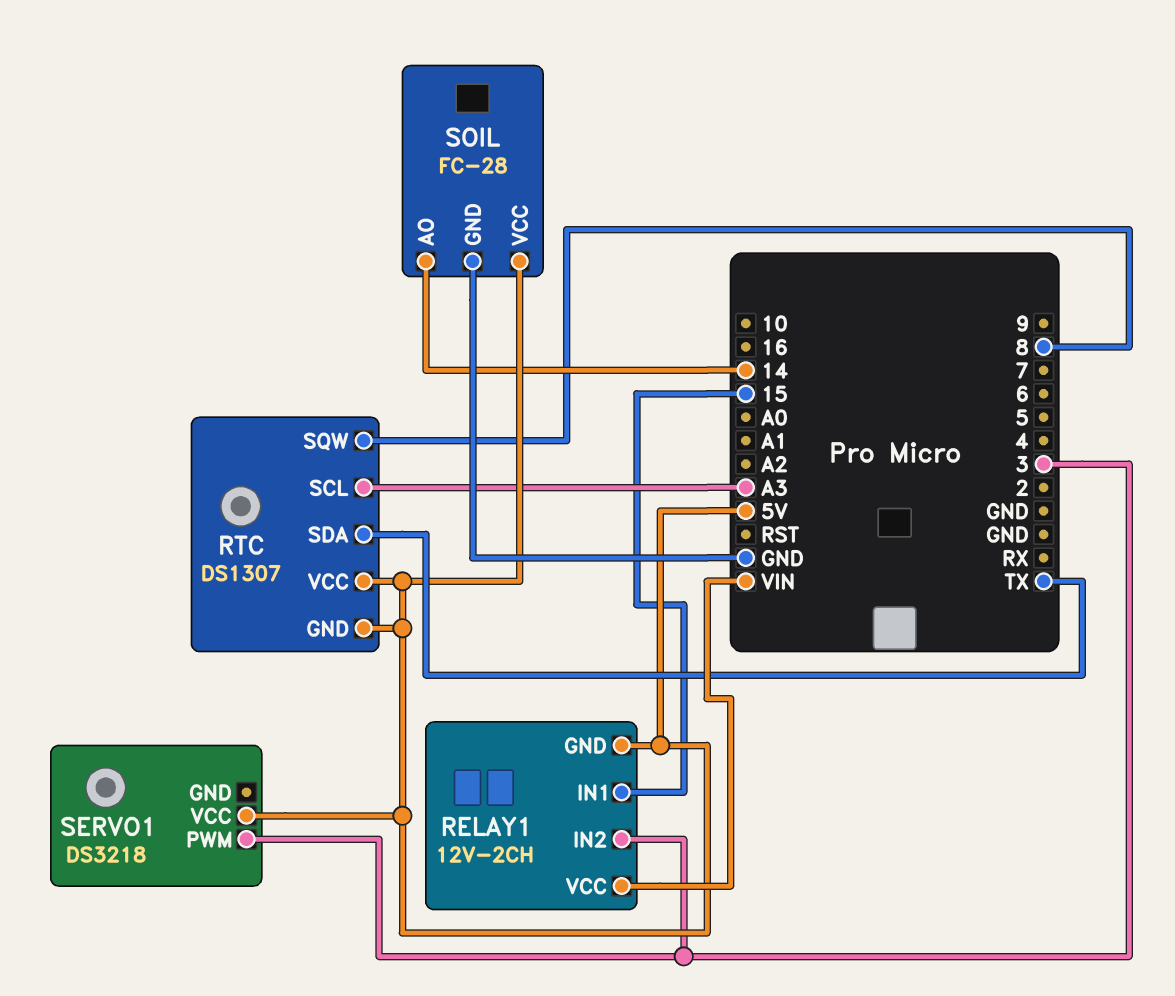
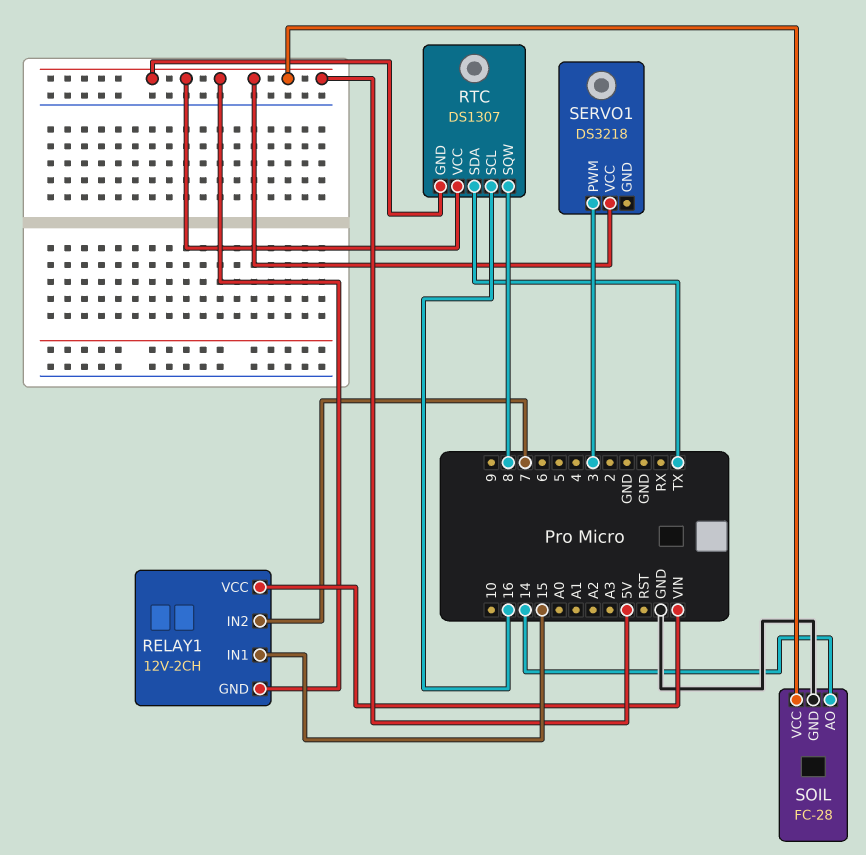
RELAY1 pin IN2: 3 -> 7
RTC pin SCL: A3 -> 16

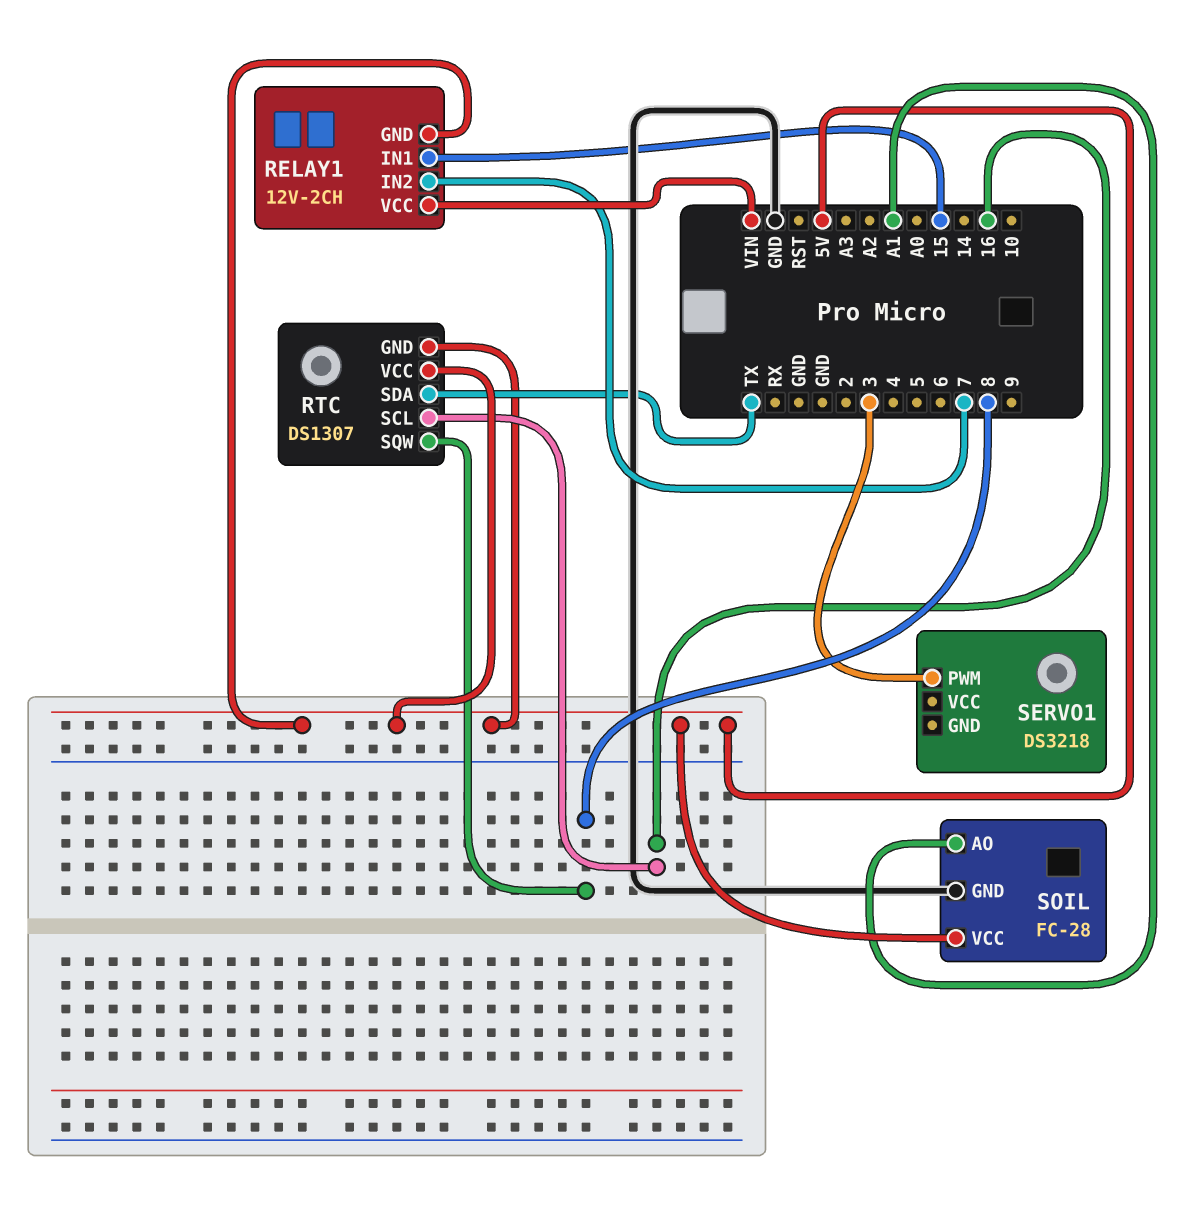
SERVO1 pin VCC: 5V -> none
SOIL pin AO: 14 -> A1

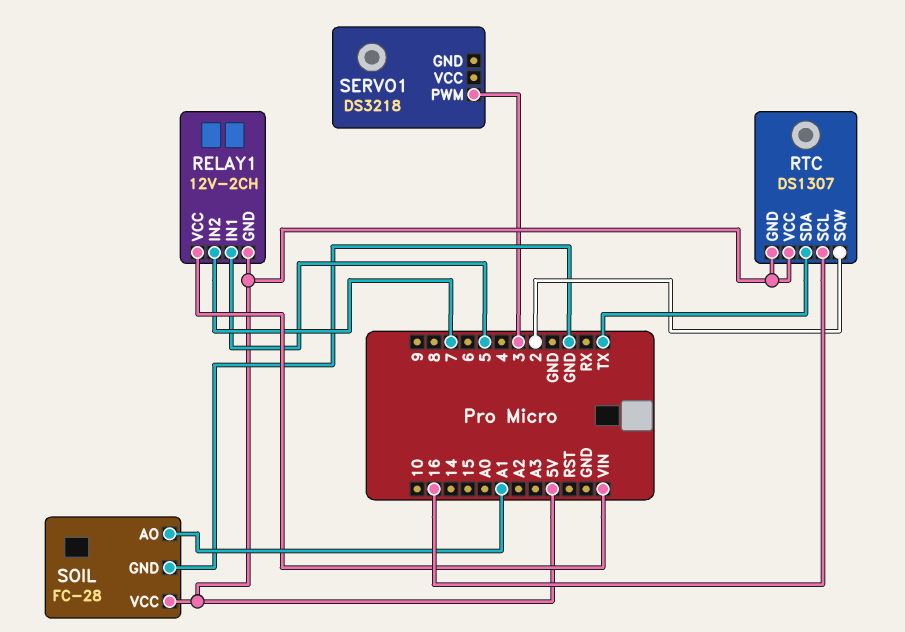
RELAY1 pin IN1: 15 -> 5
RTC pin SQW: 8 -> 2

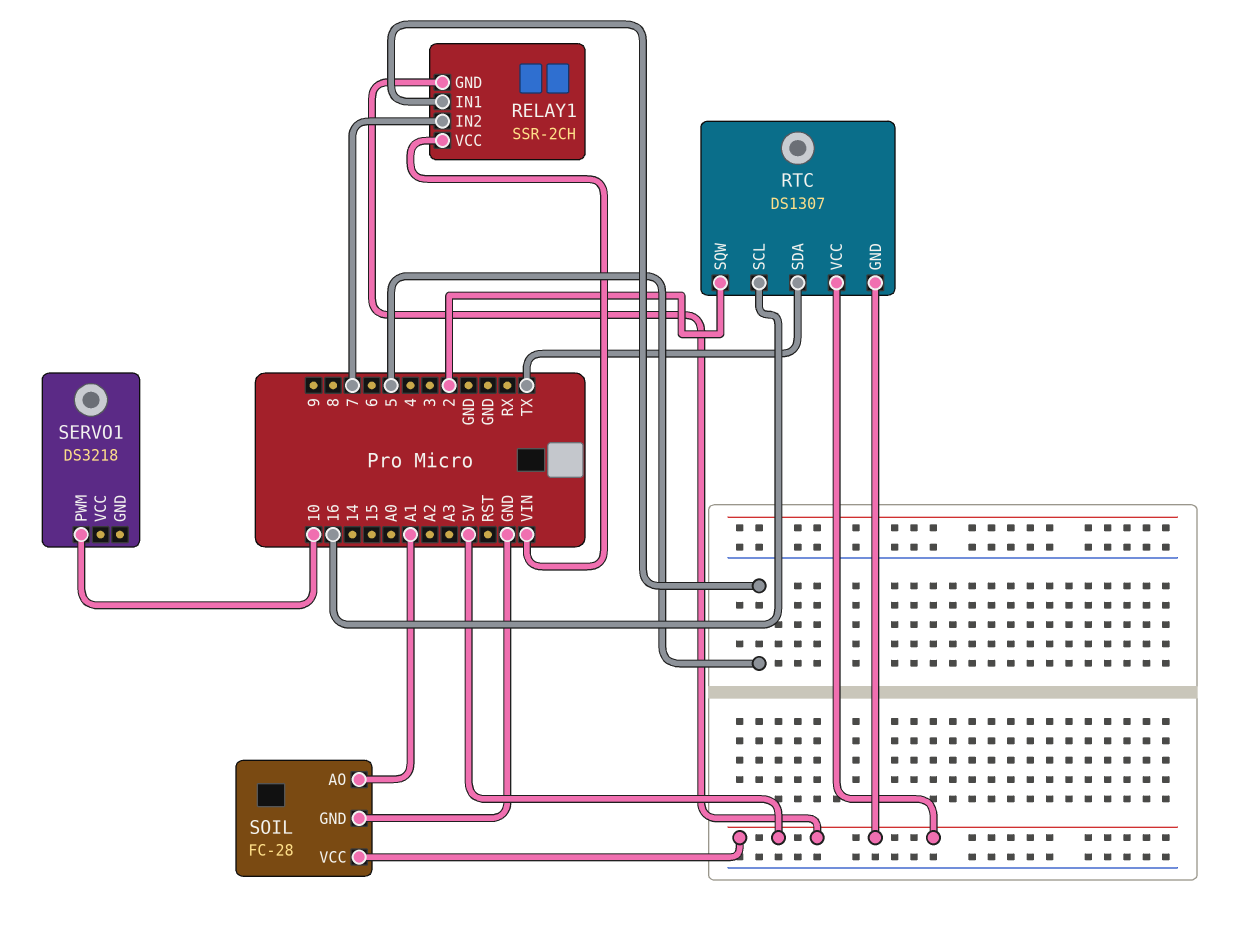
RELAY1: 12V-2CH -> SSR-2CH
SERVO1 pin PWM: 3 -> 10

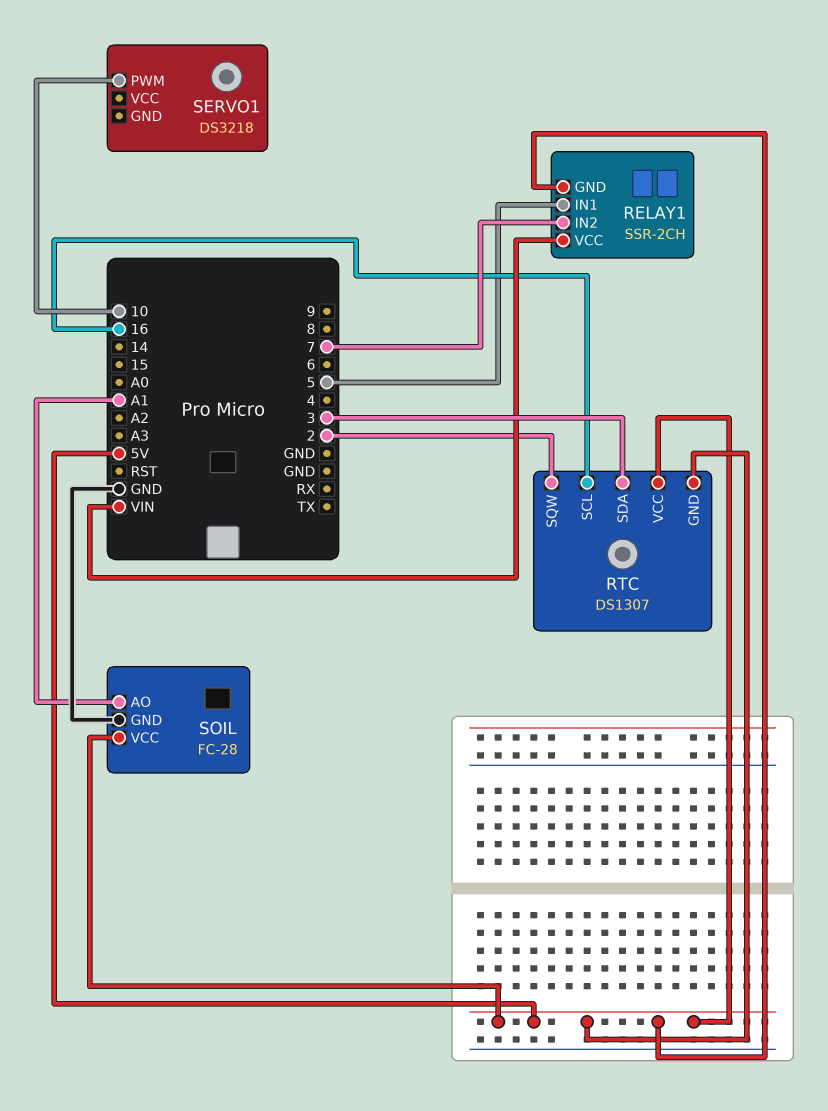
RTC pin SDA: TX -> 3

